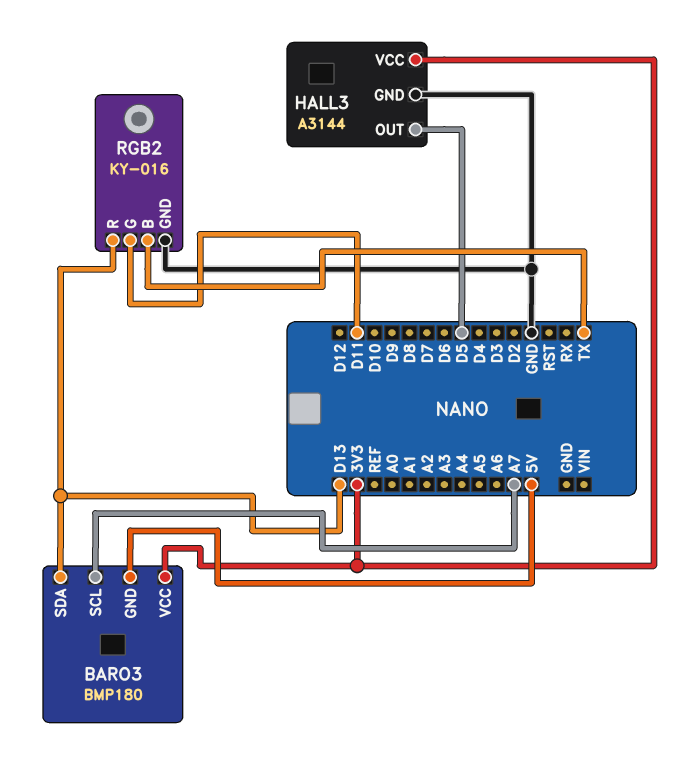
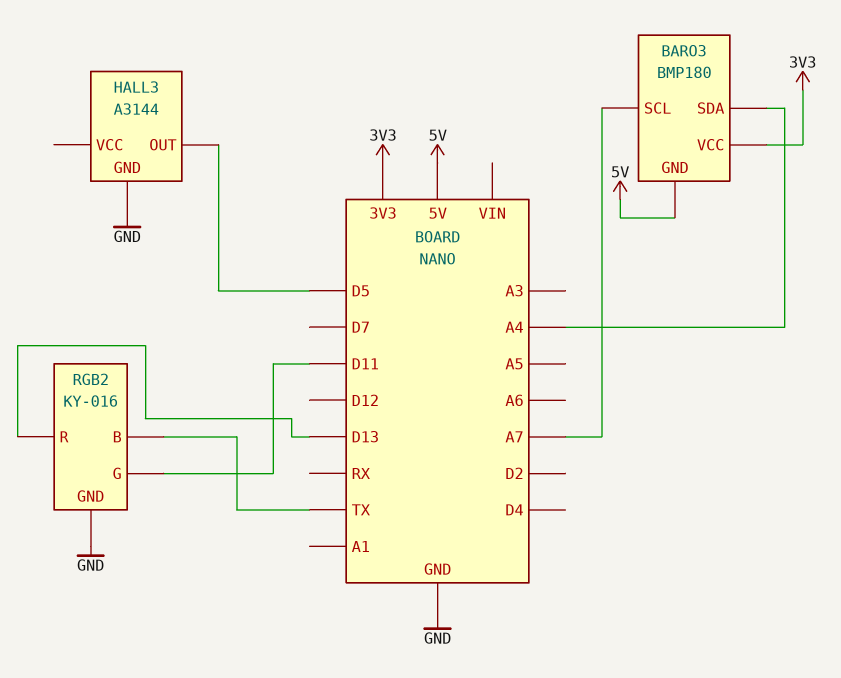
BARO3 pin SDA: D13 -> A4
HALL3 pin VCC: 3V3 -> none

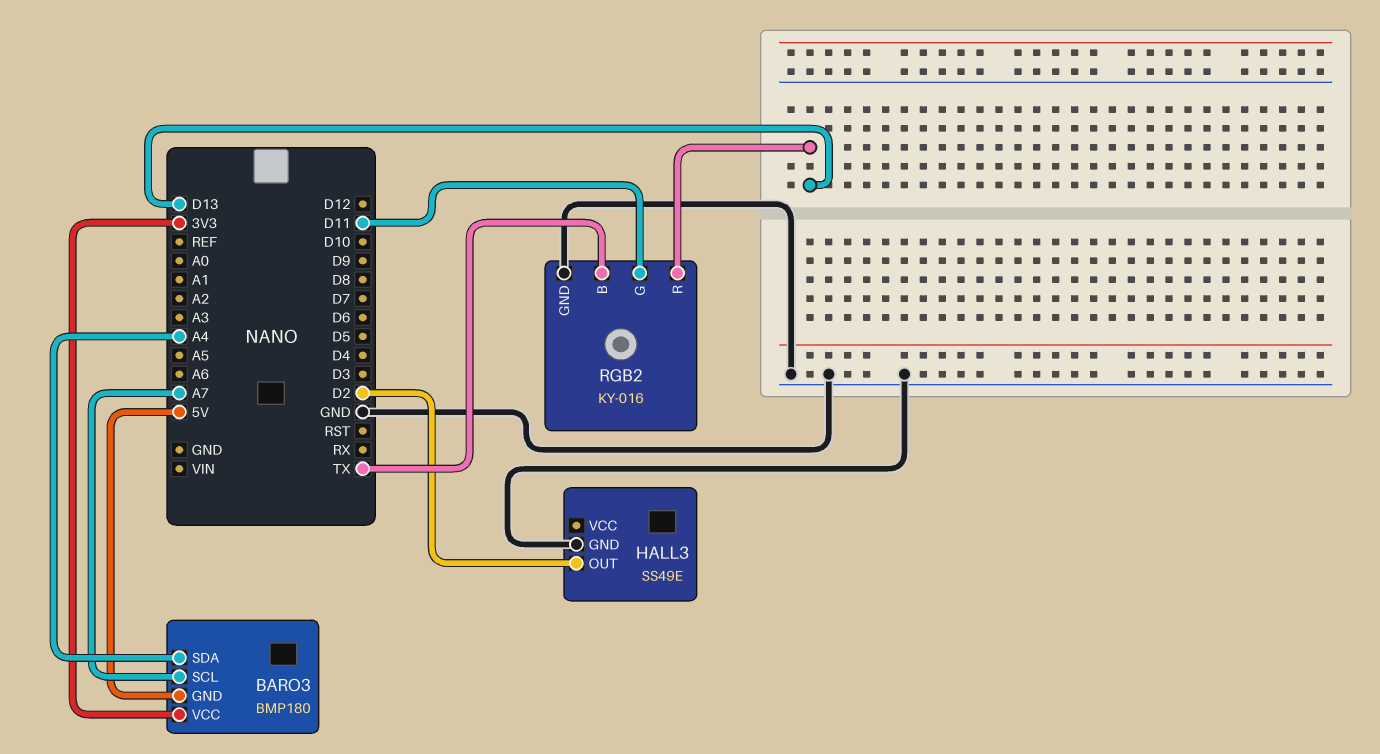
HALL3: A3144 -> SS49E
HALL3 pin OUT: D5 -> D2

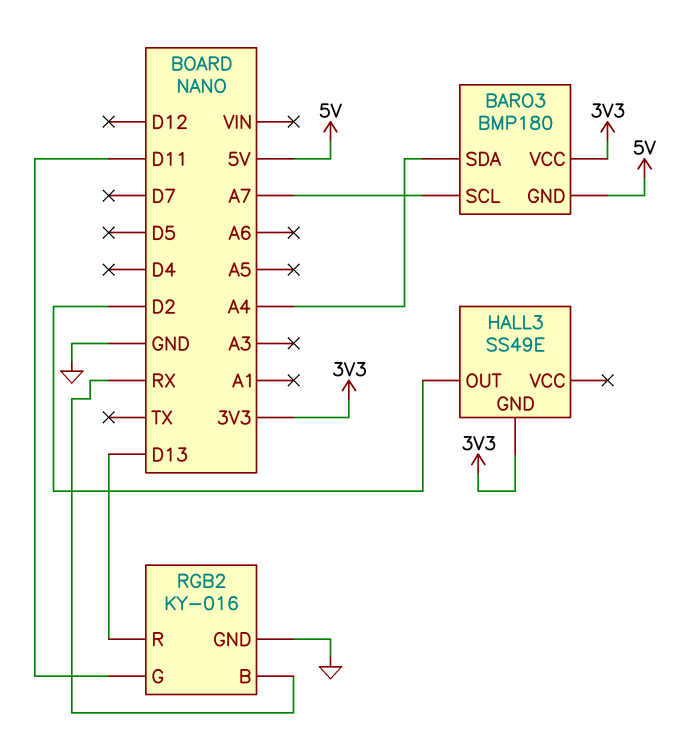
HALL3 pin GND: GND -> 3V3
RGB2 pin B: TX -> RX

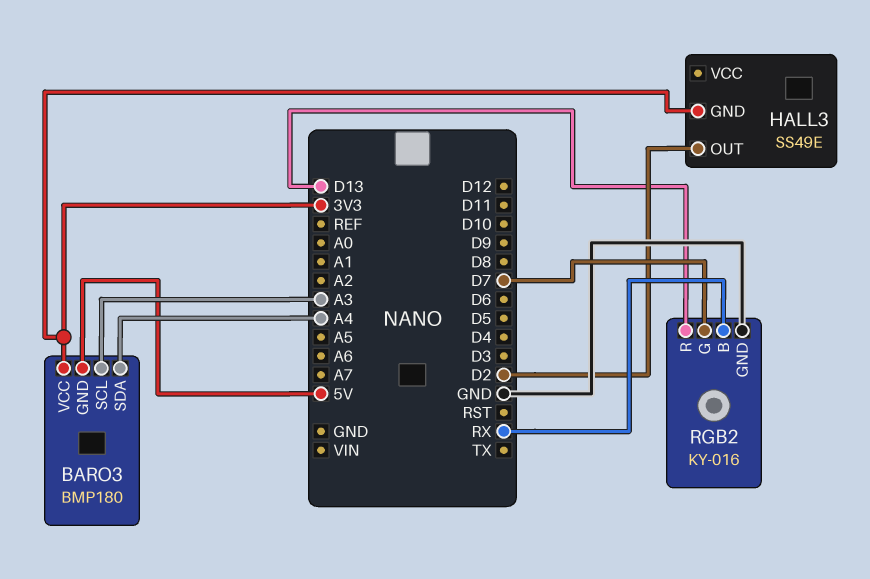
BARO3 pin SCL: A7 -> A3
RGB2 pin G: D11 -> D7

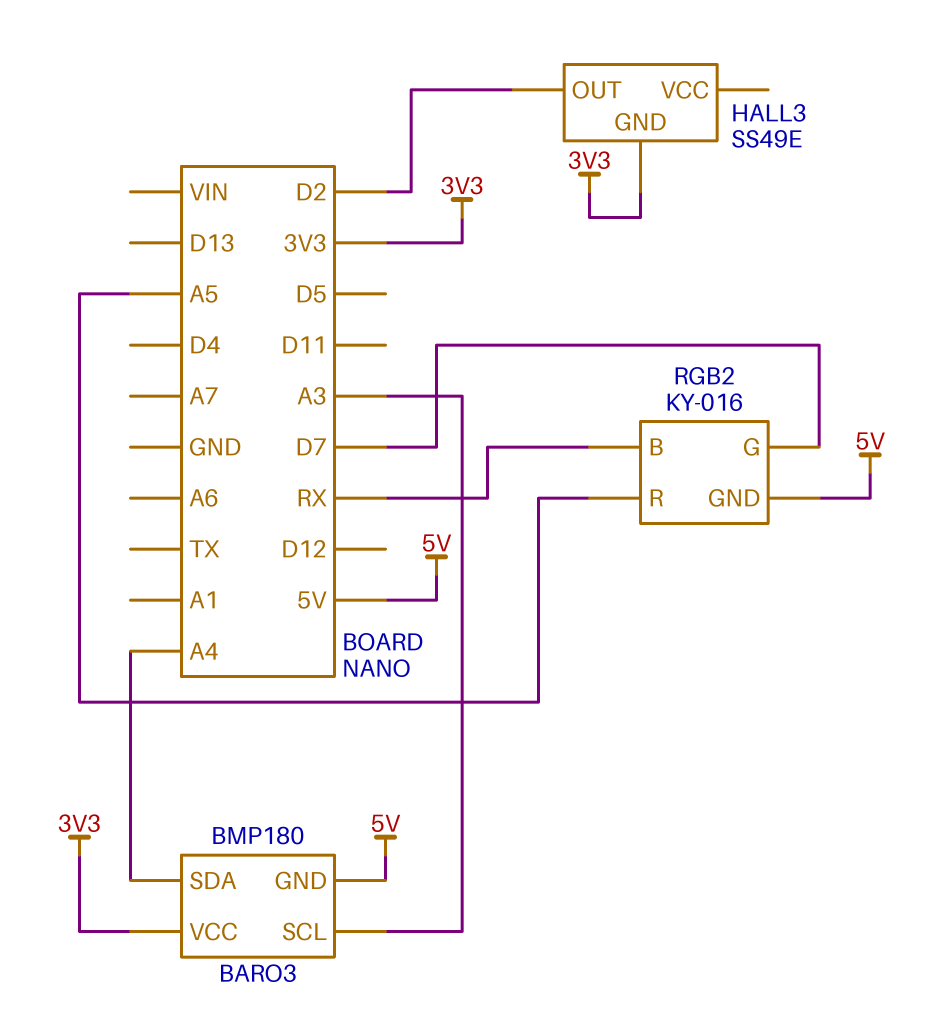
RGB2 pin GND: GND -> 5V
RGB2 pin R: D13 -> A5

